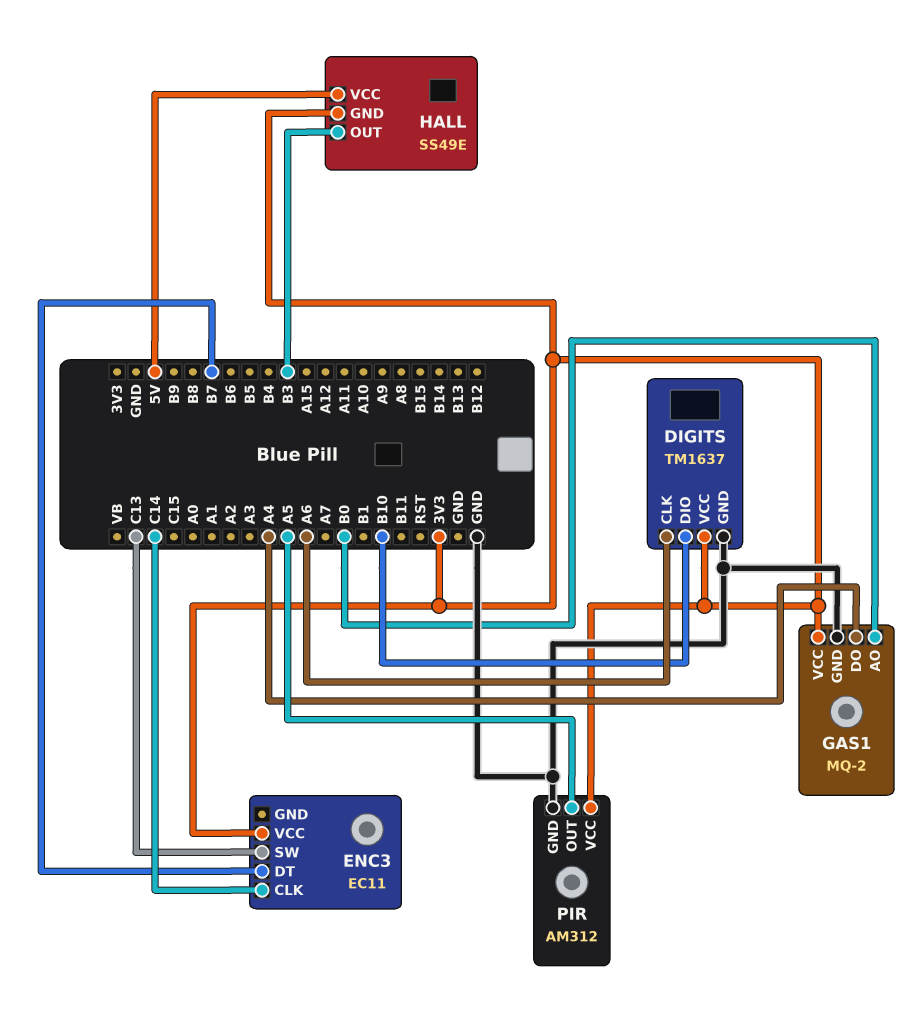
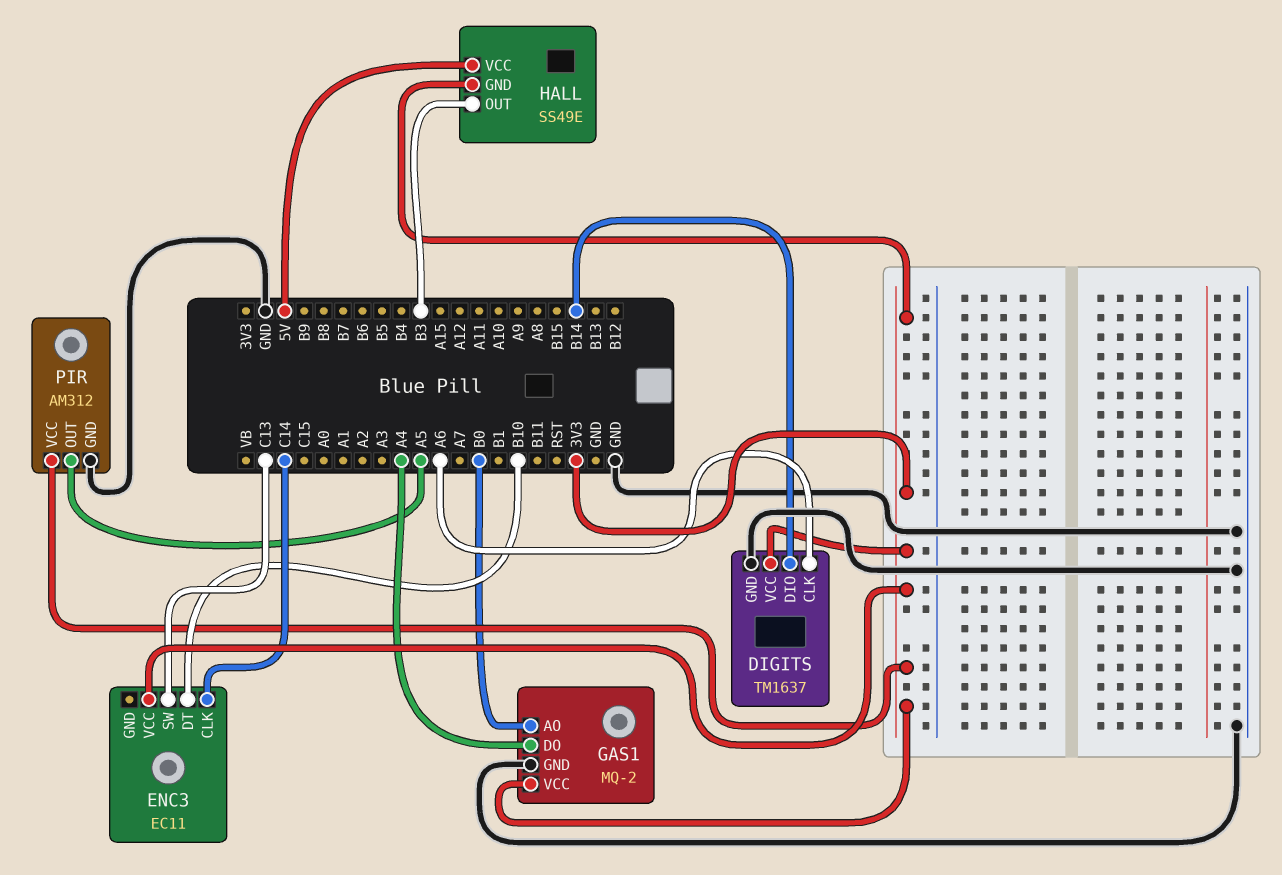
DIGITS pin DIO: B10 -> B14
ENC3 pin DT: B7 -> B10

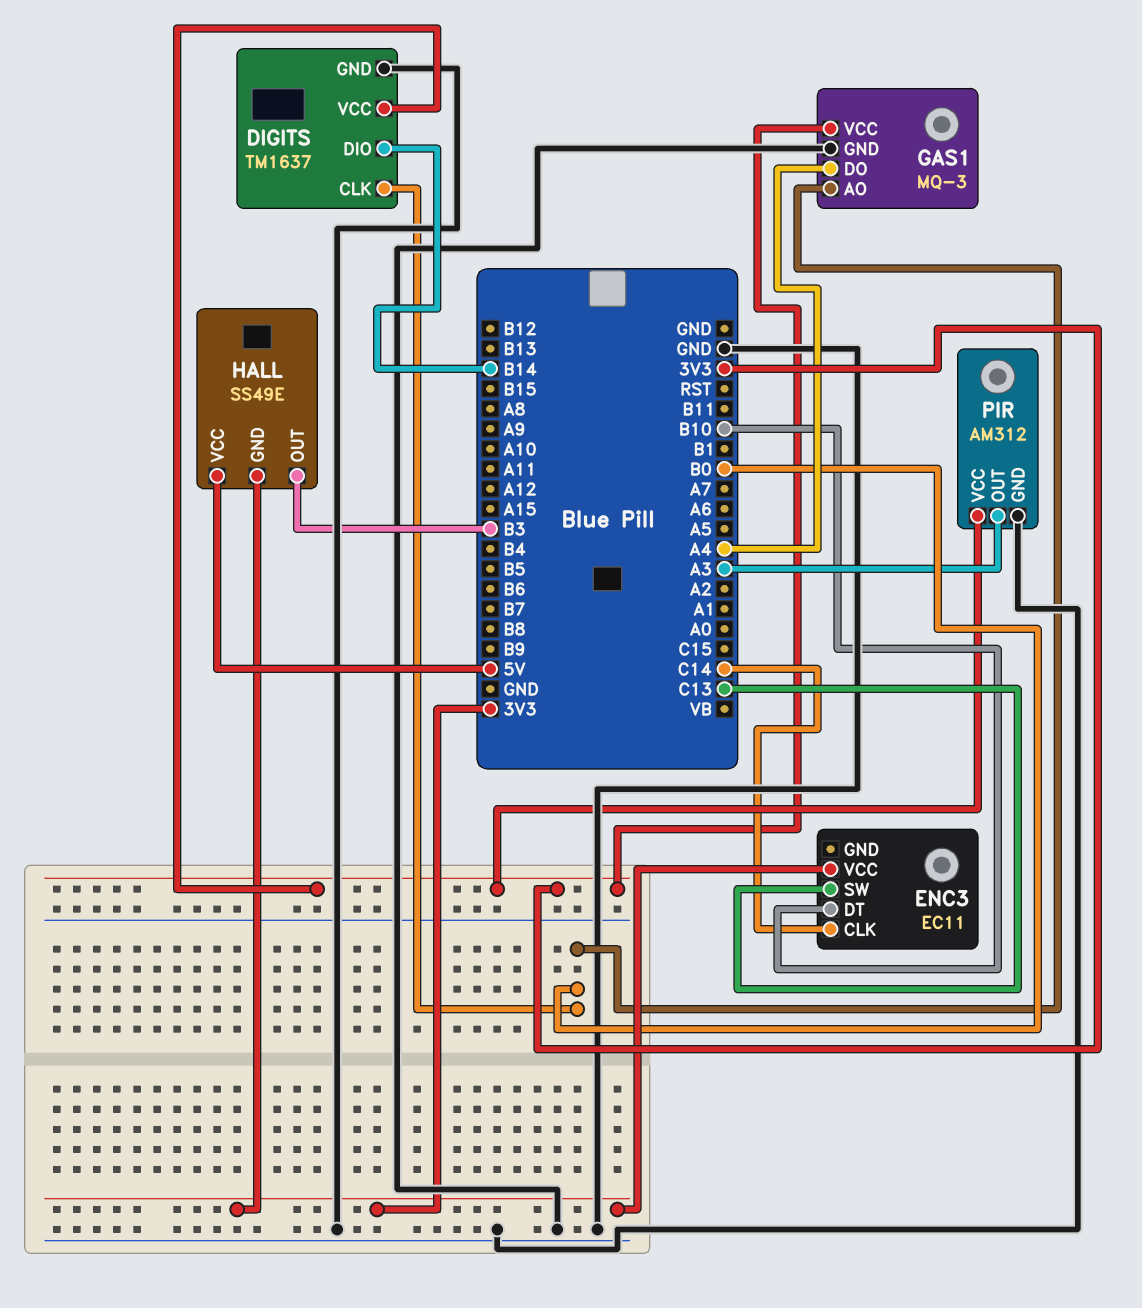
DIGITS pin CLK: A6 -> B0
GAS1: MQ-2 -> MQ-3
PIR pin OUT: A5 -> A3

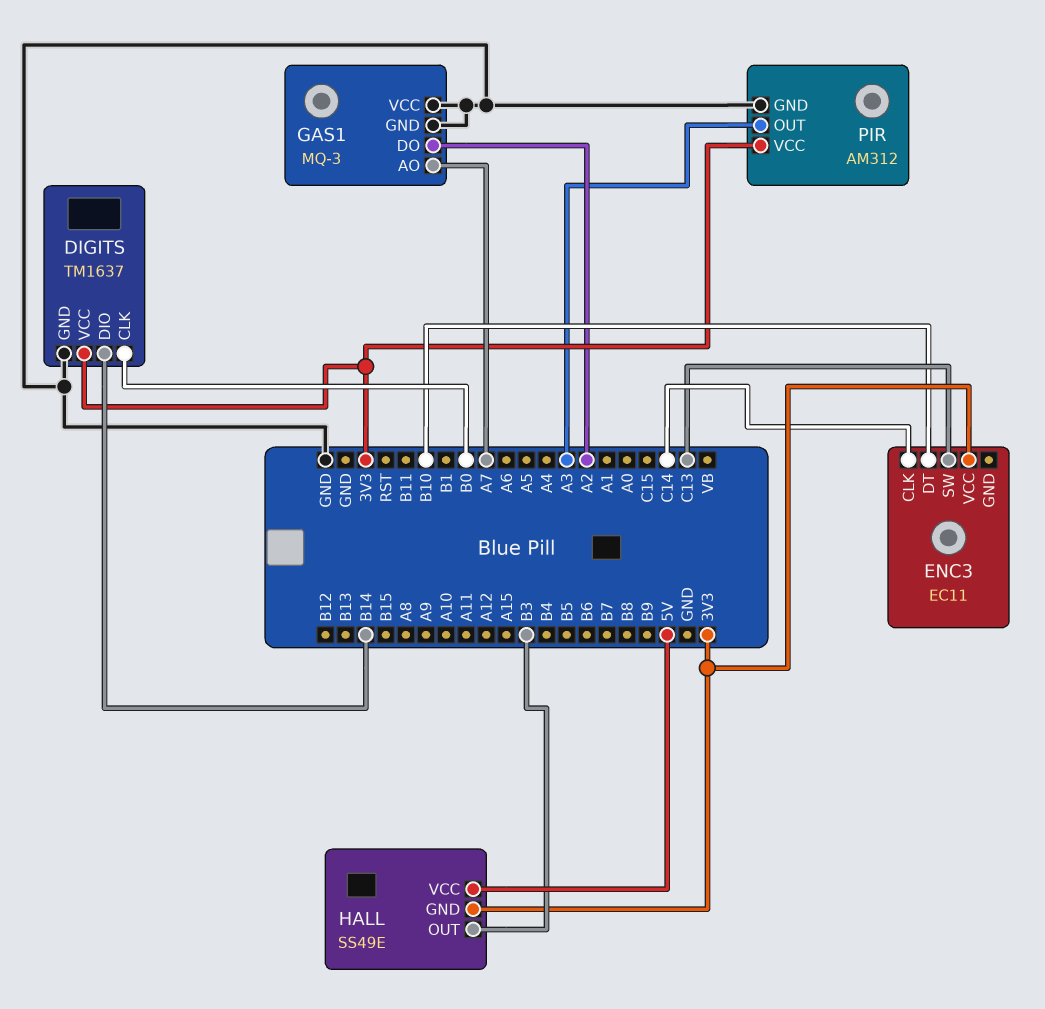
GAS1 pin AO: B0 -> A7
GAS1 pin DO: A4 -> A2
GAS1 pin VCC: 3V3 -> GND

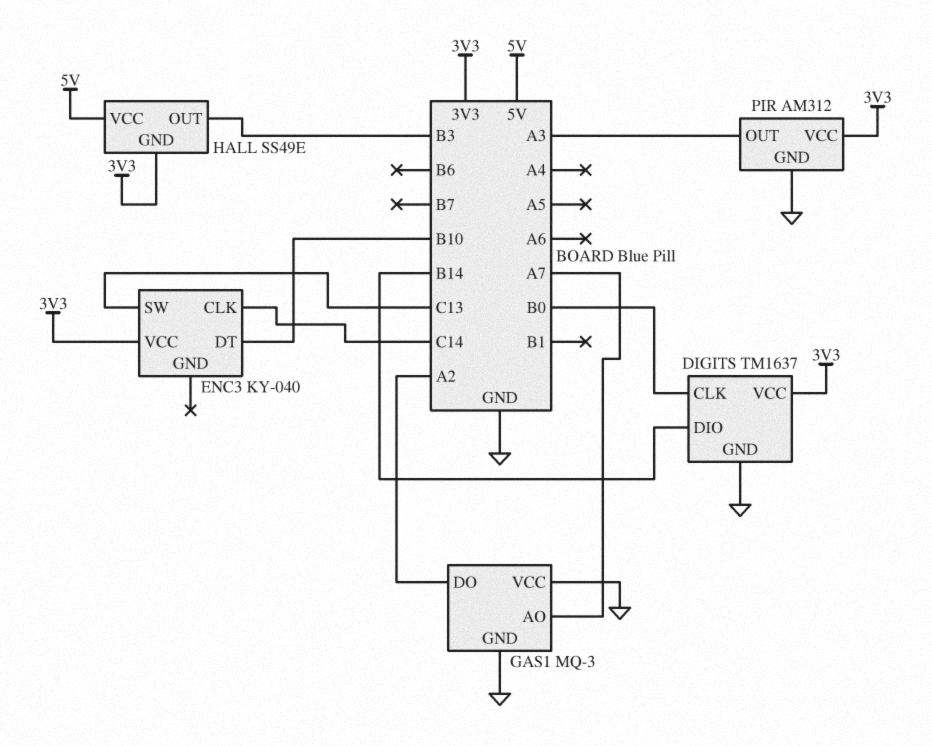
ENC3: EC11 -> KY-040

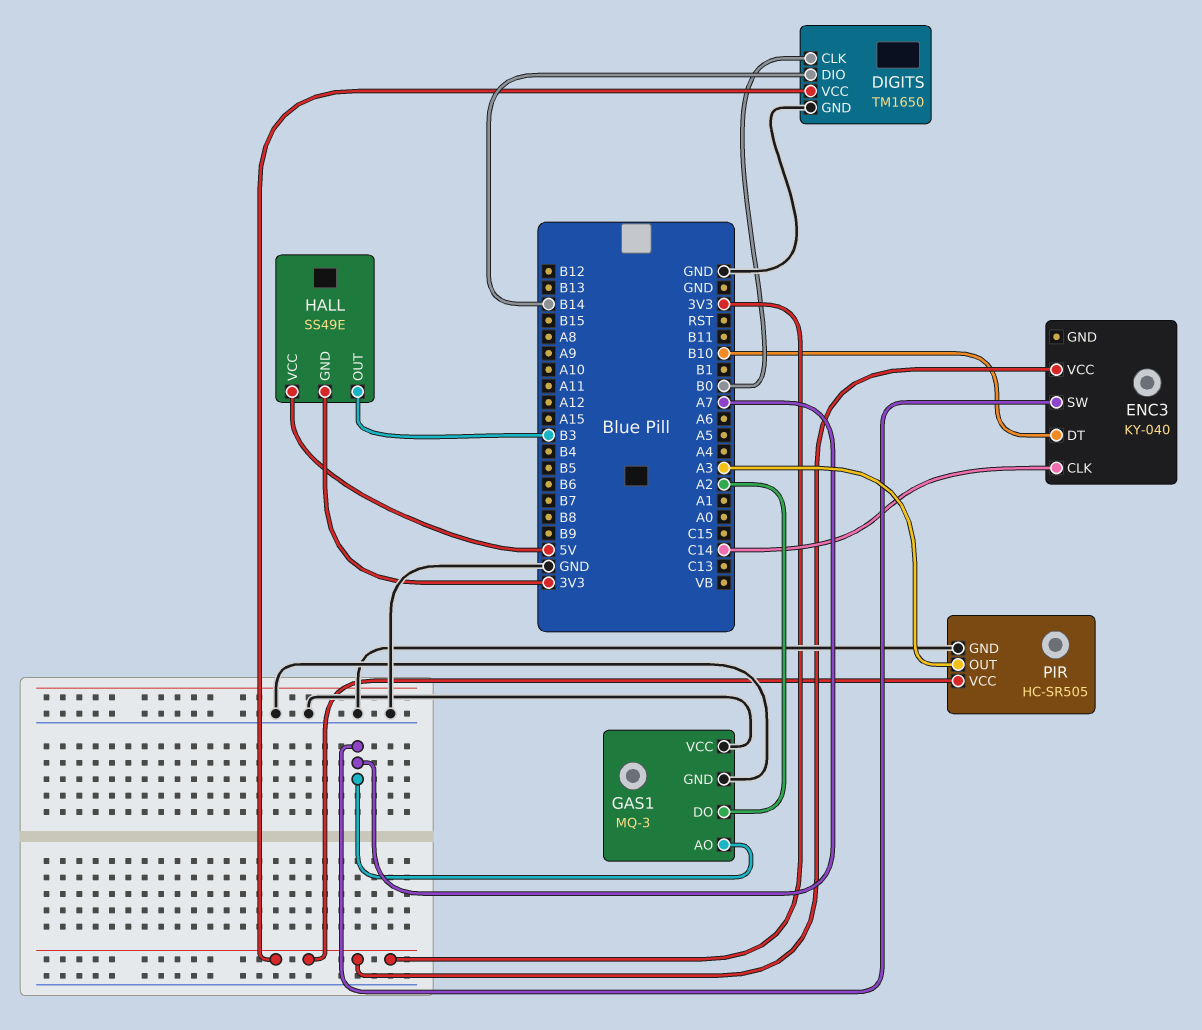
DIGITS: TM1637 -> TM1650
ENC3 pin SW: C13 -> A7
PIR: AM312 -> HC-SR505

